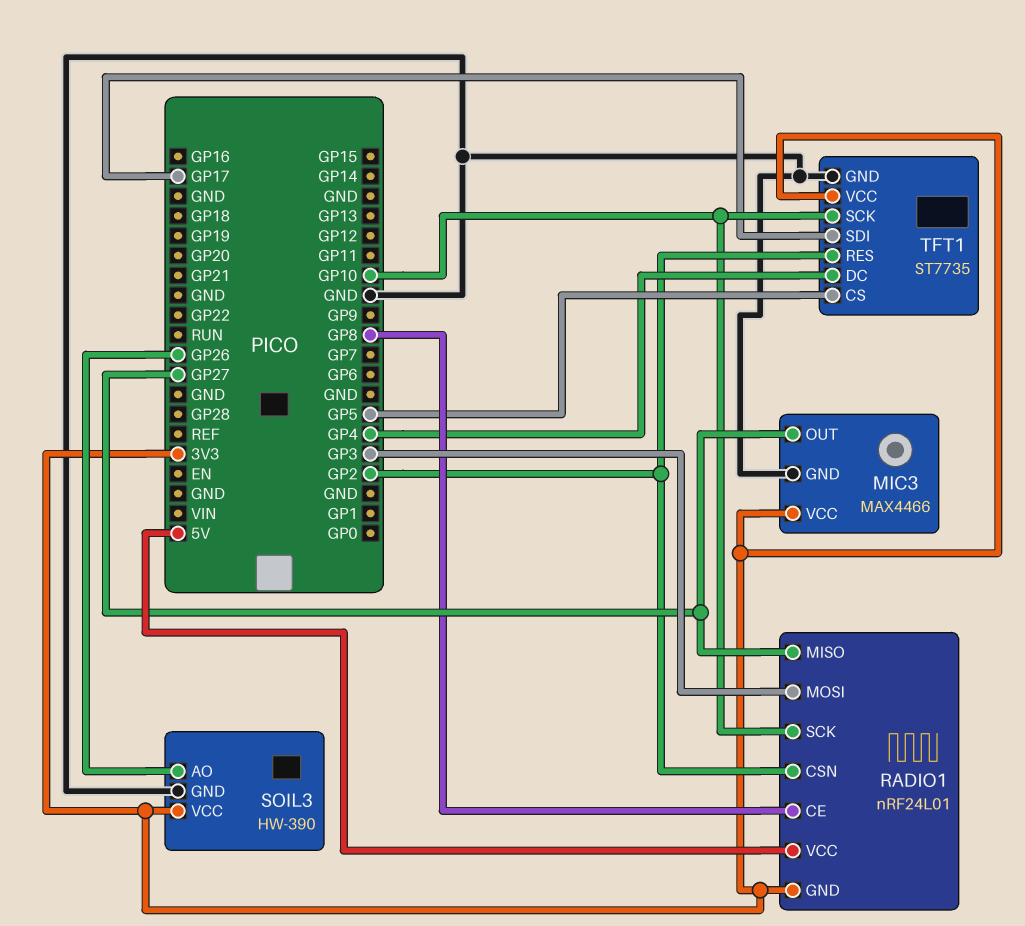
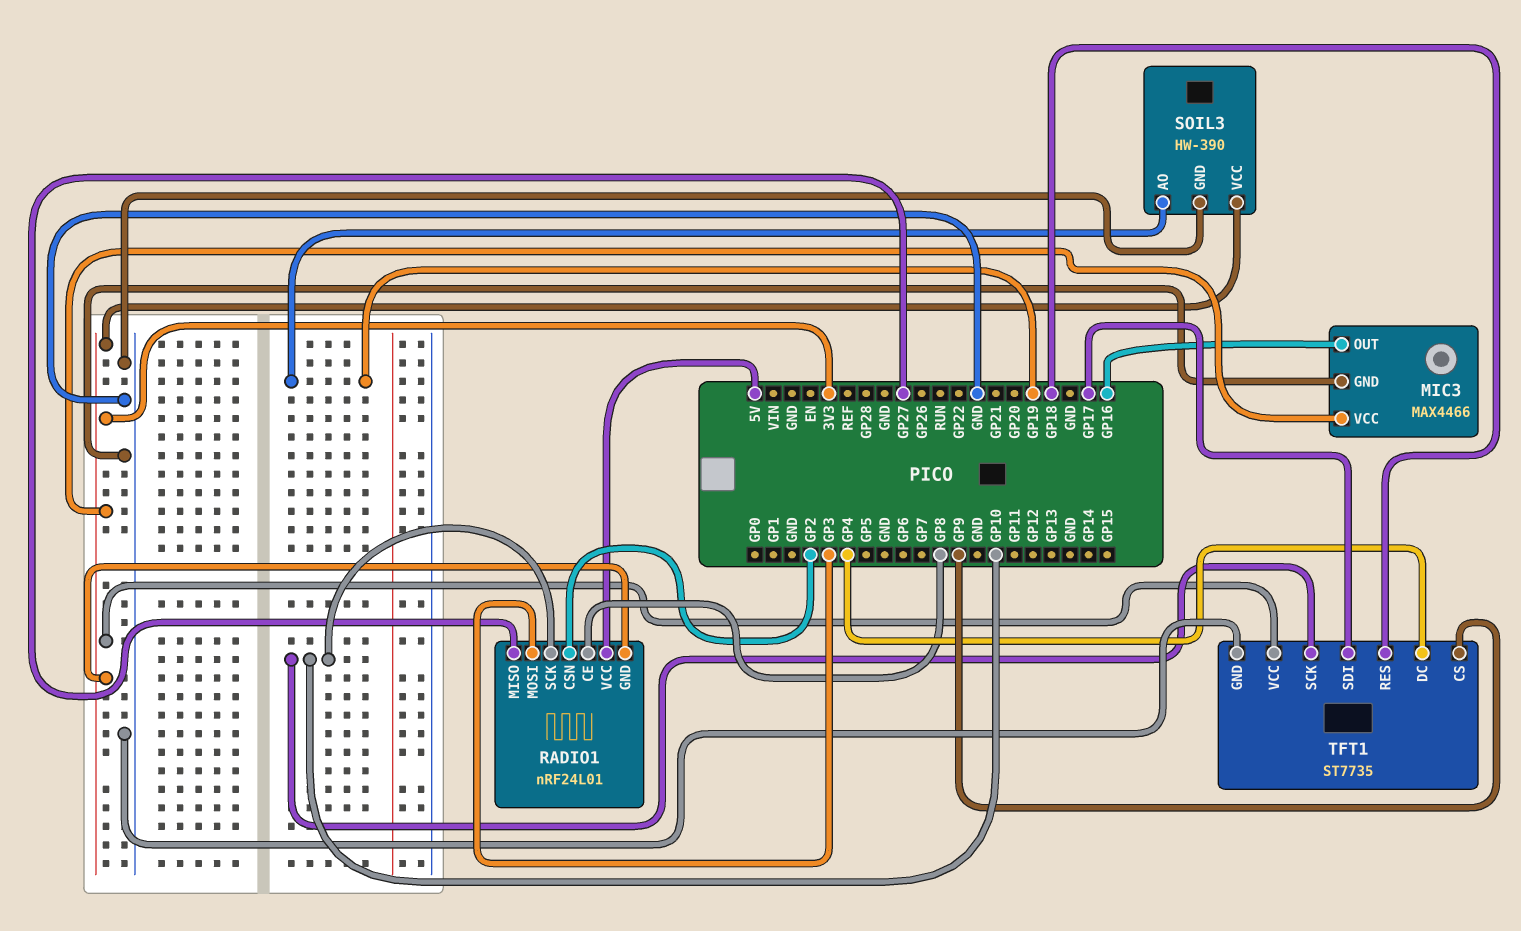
MIC3 pin OUT: GP27 -> GP16
SOIL3 pin AO: GP26 -> GP19
TFT1 pin CS: GP5 -> GP9
TFT1 pin RES: GP2 -> GP18

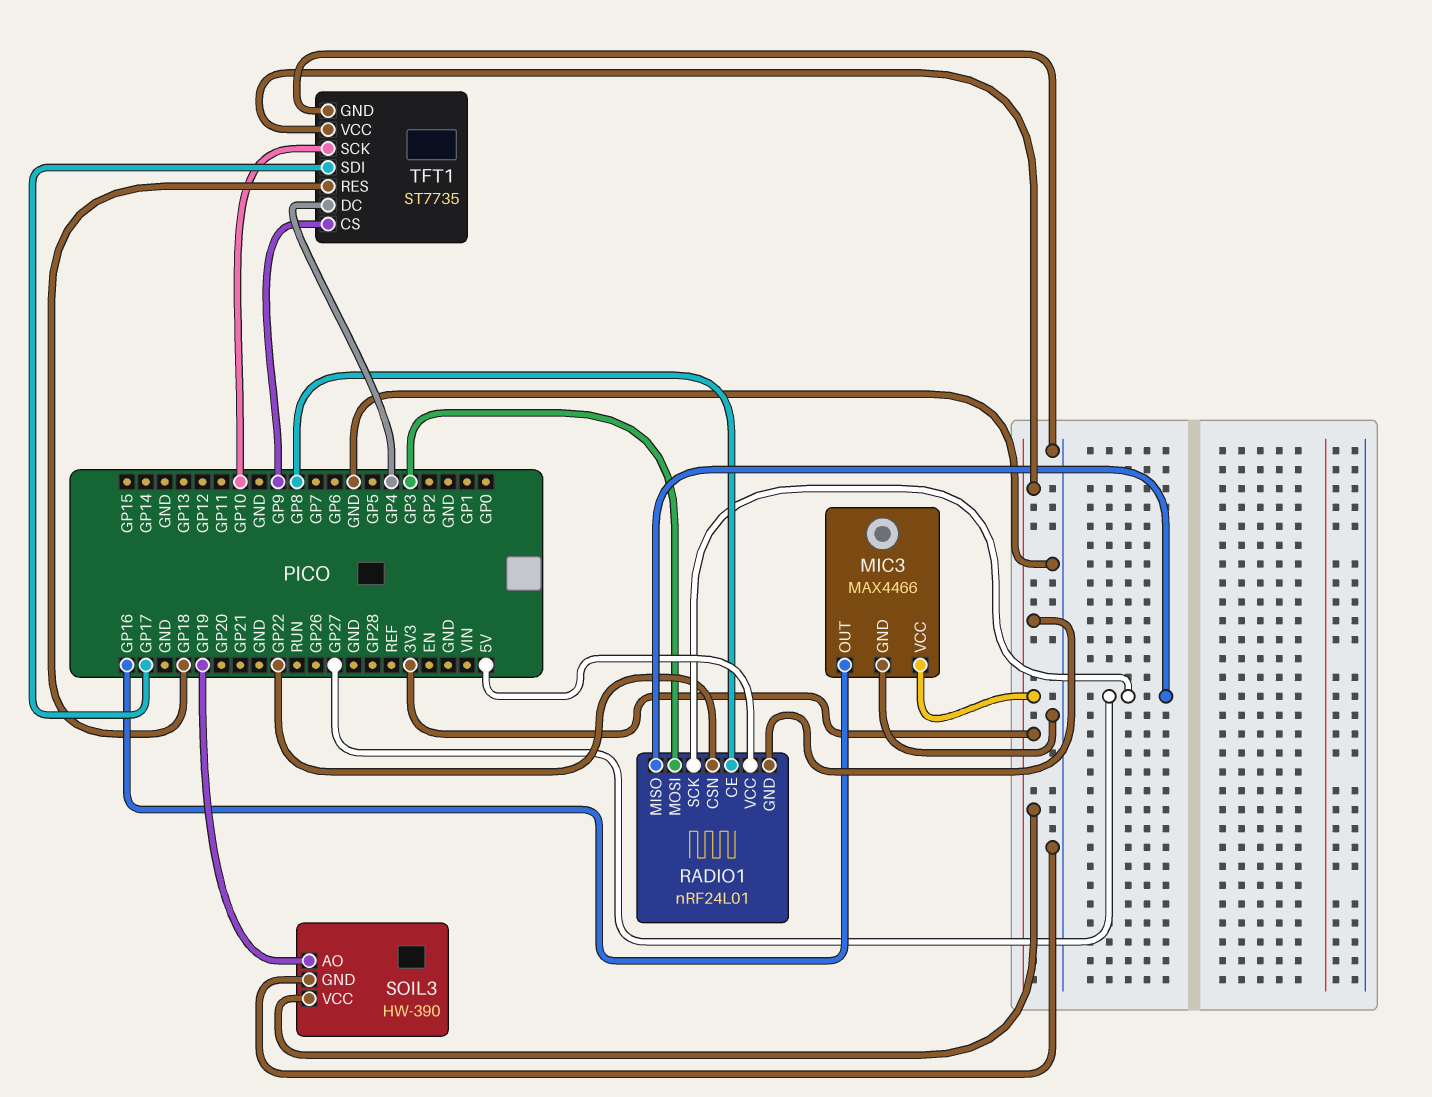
RADIO1 pin CSN: GP2 -> GP22
RADIO1 pin SCK: GP10 -> GP27

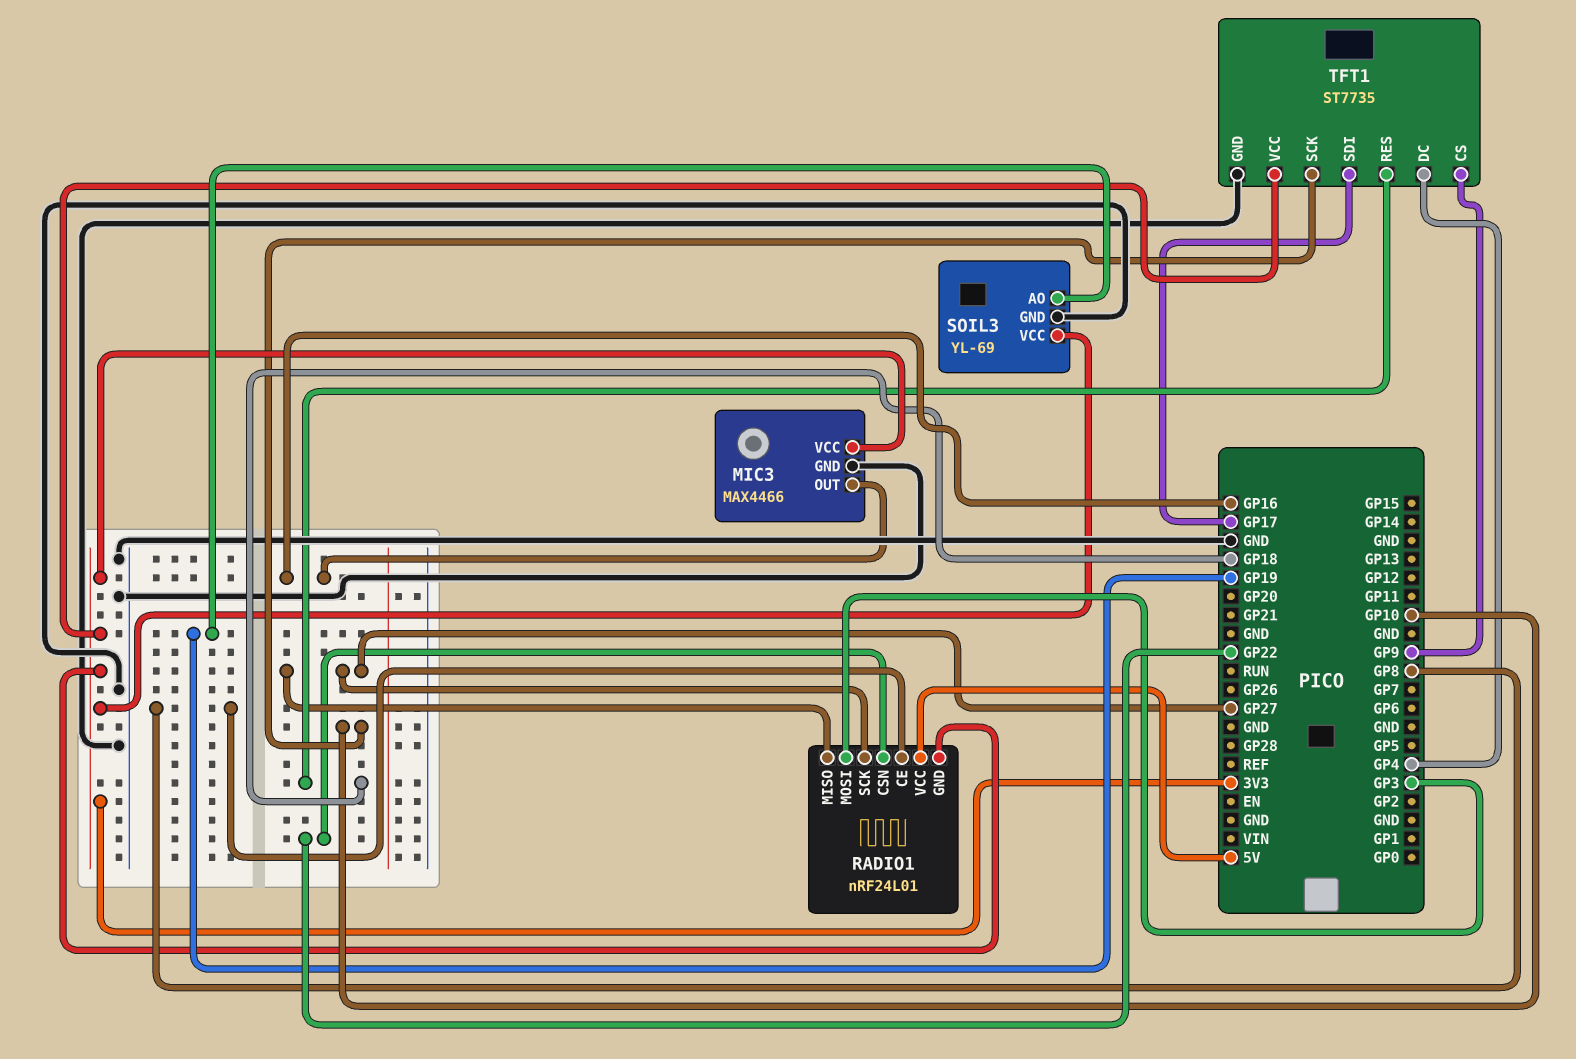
SOIL3: HW-390 -> YL-69

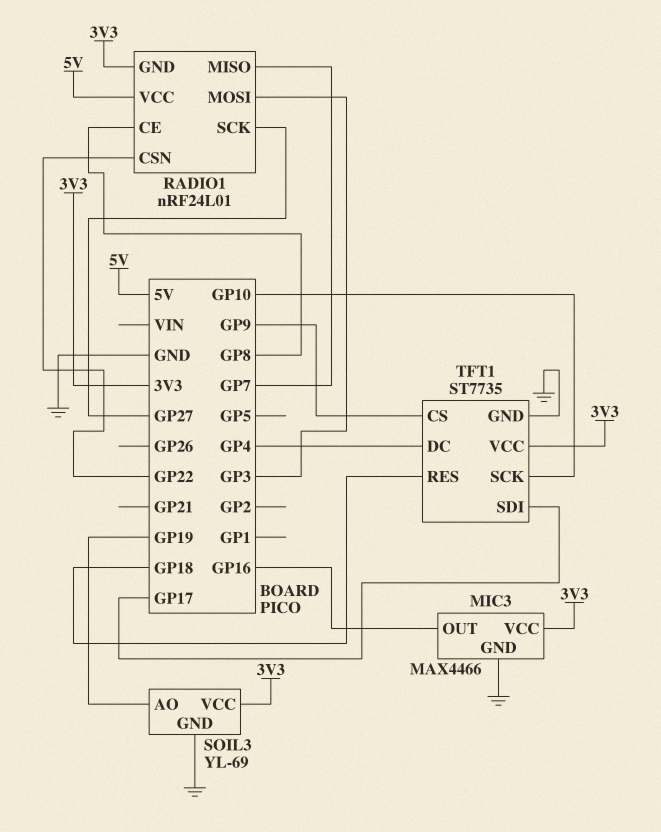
RADIO1 pin MISO: GP27 -> GP7

